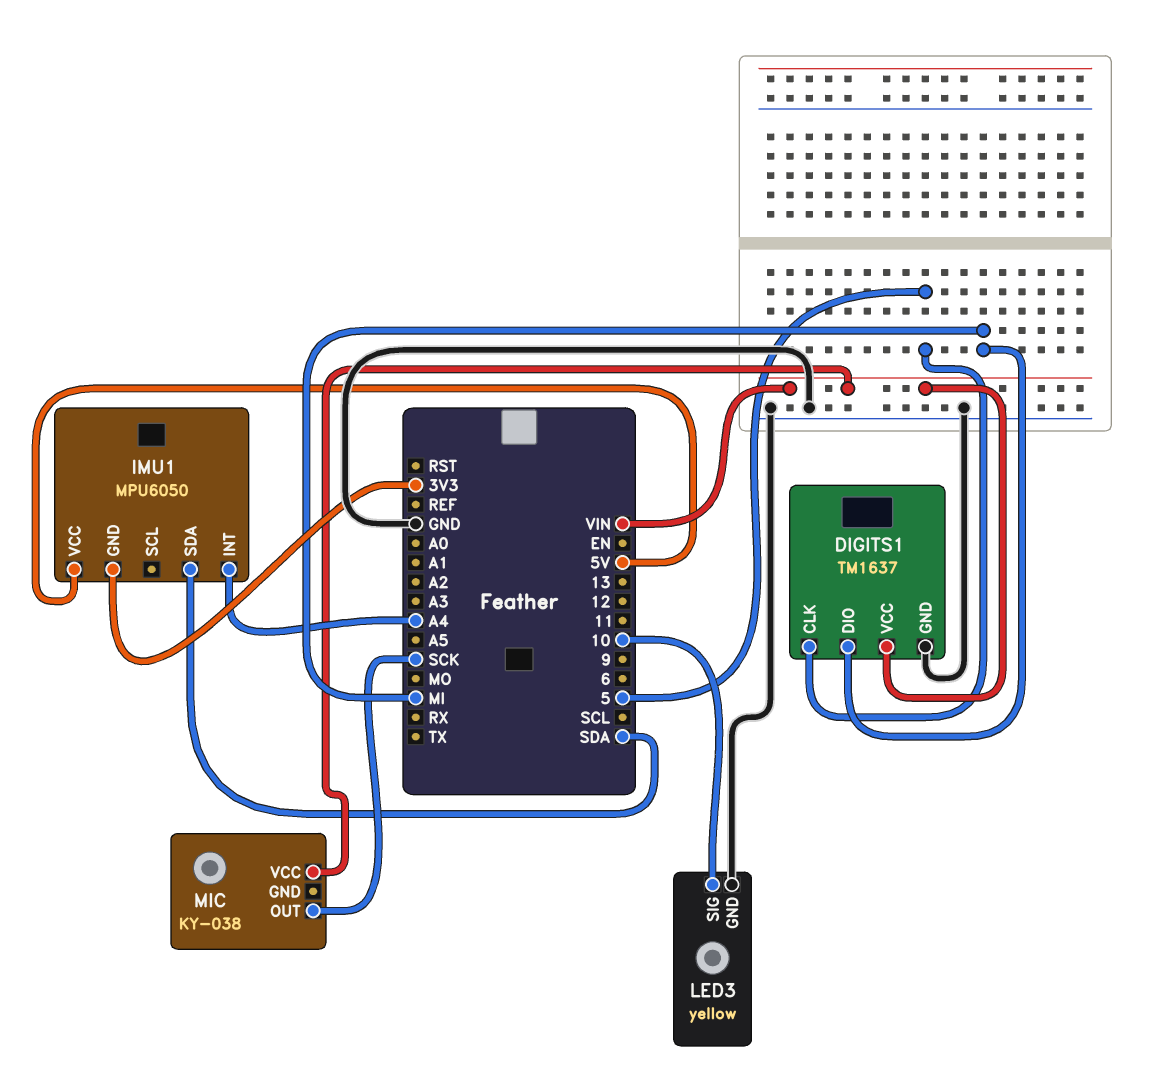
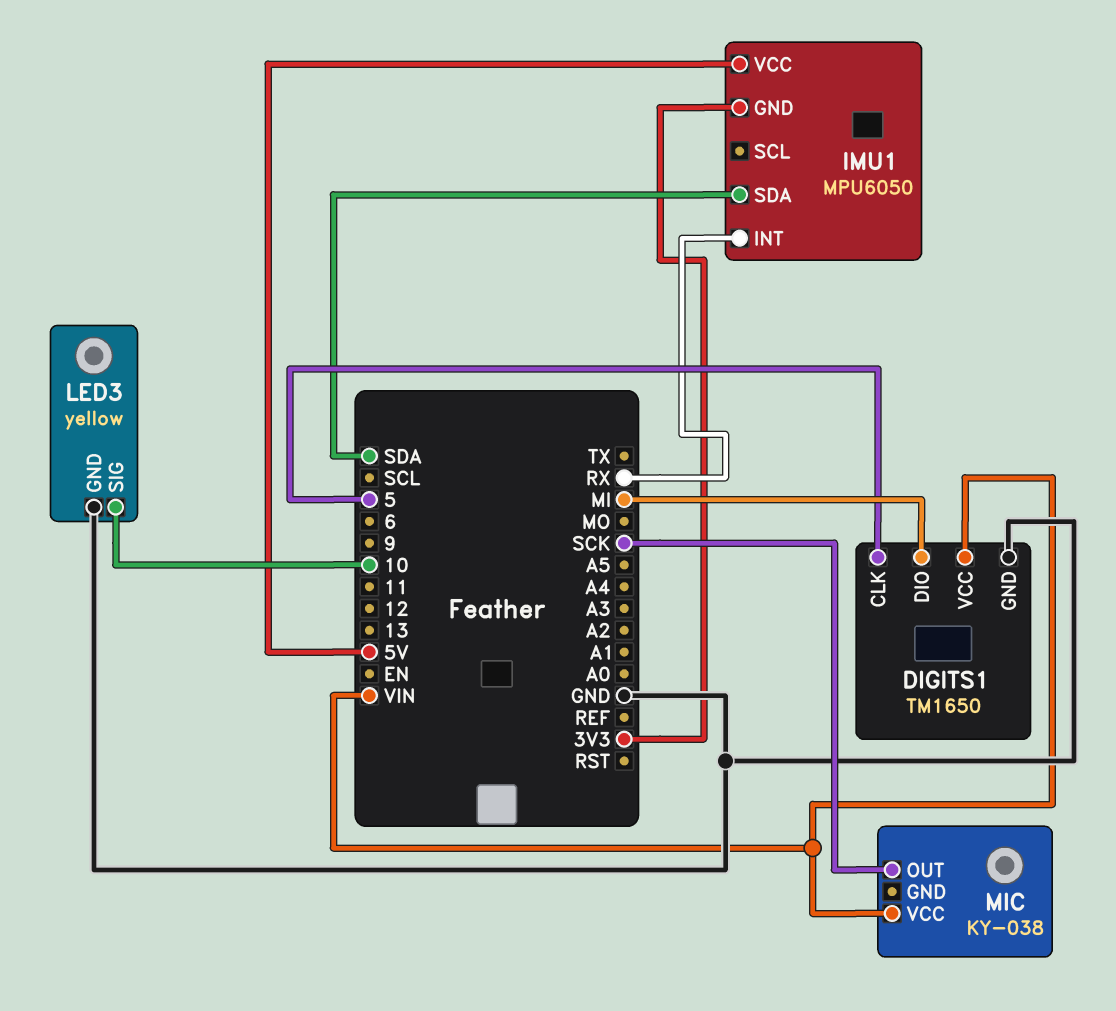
DIGITS1: TM1637 -> TM1650
IMU1 pin INT: A4 -> RX

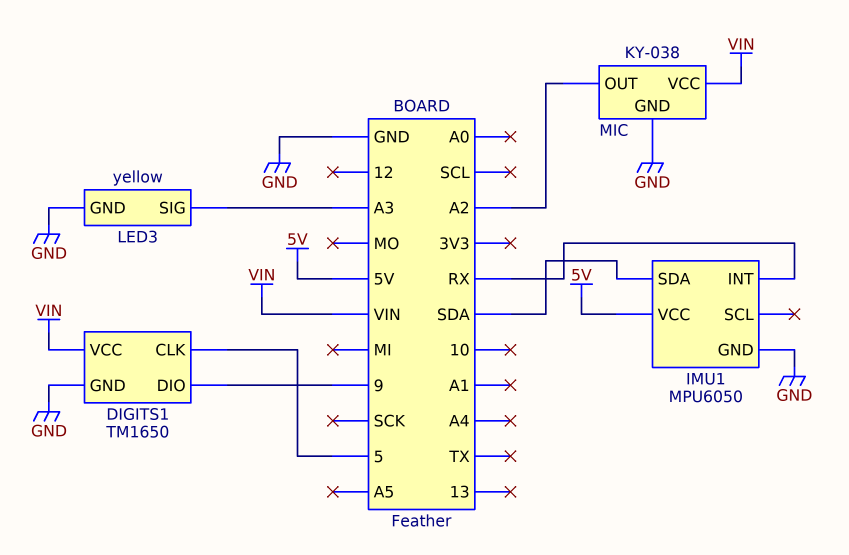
DIGITS1 pin DIO: MI -> 9
IMU1 pin GND: 3V3 -> GND
LED3 pin SIG: 10 -> A3
MIC pin GND: none -> GND
MIC pin OUT: SCK -> A2

